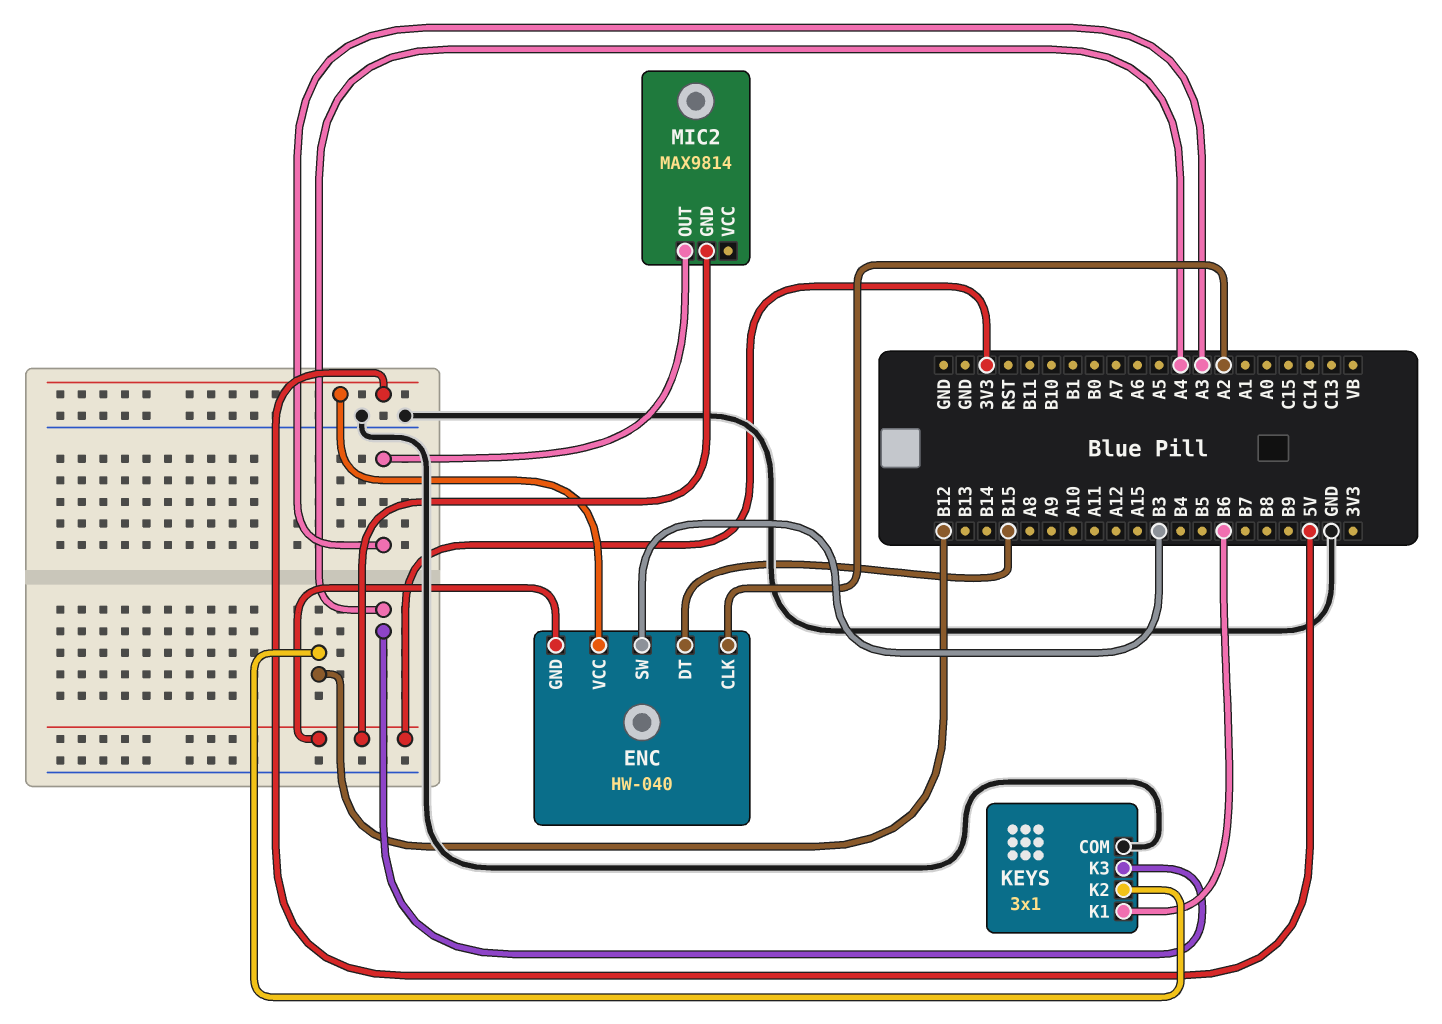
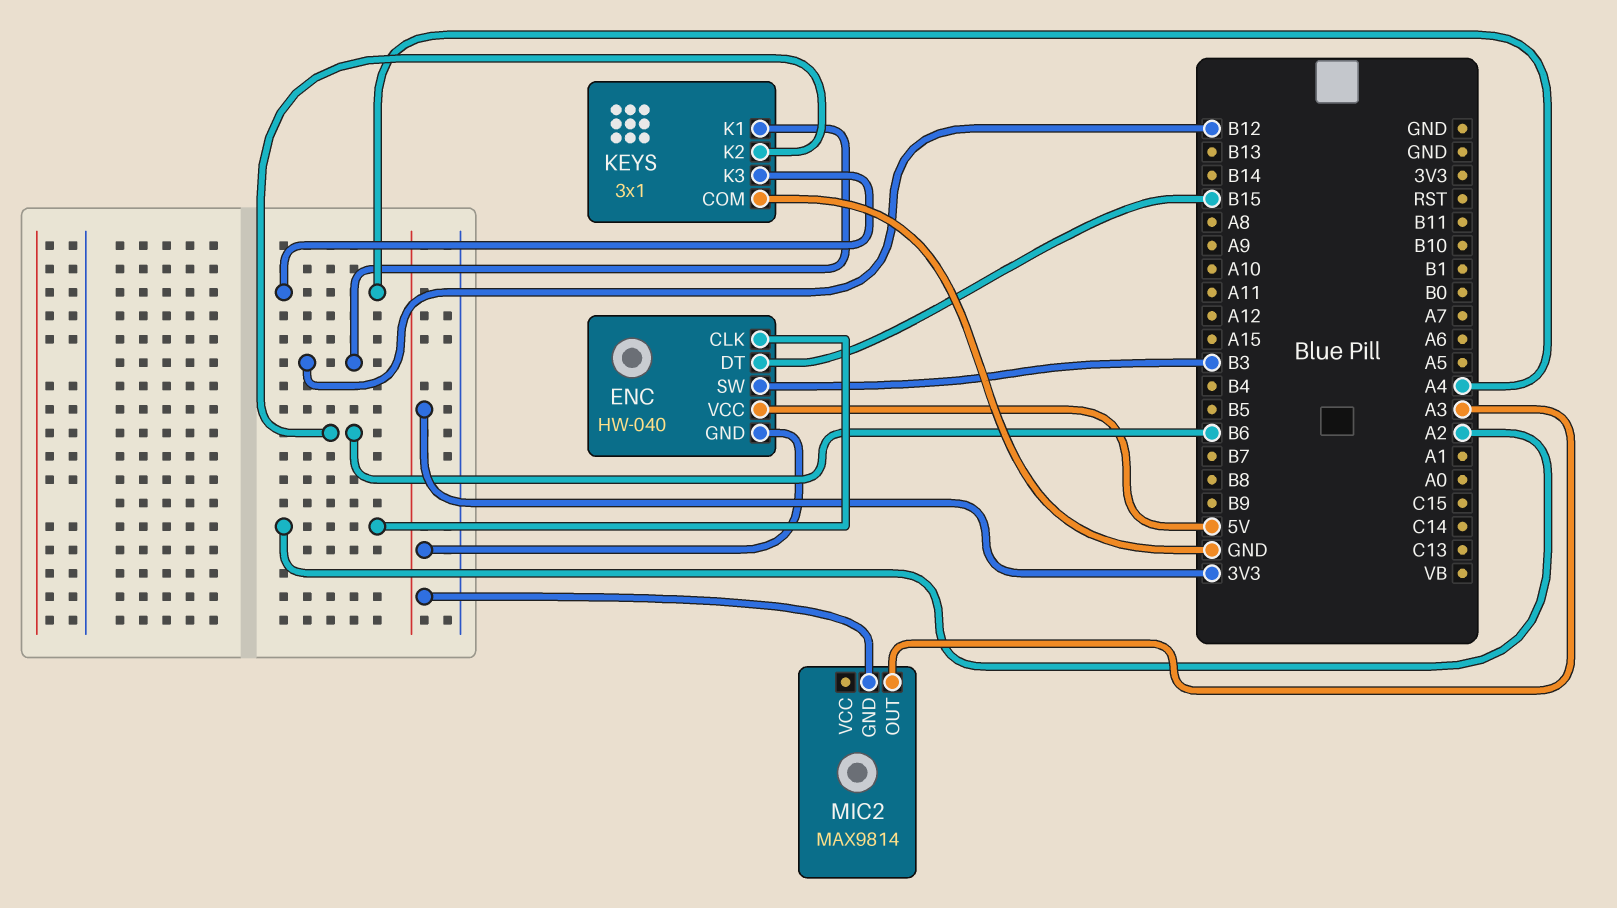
KEYS pin K1: B6 -> B12
KEYS pin K2: B12 -> B6

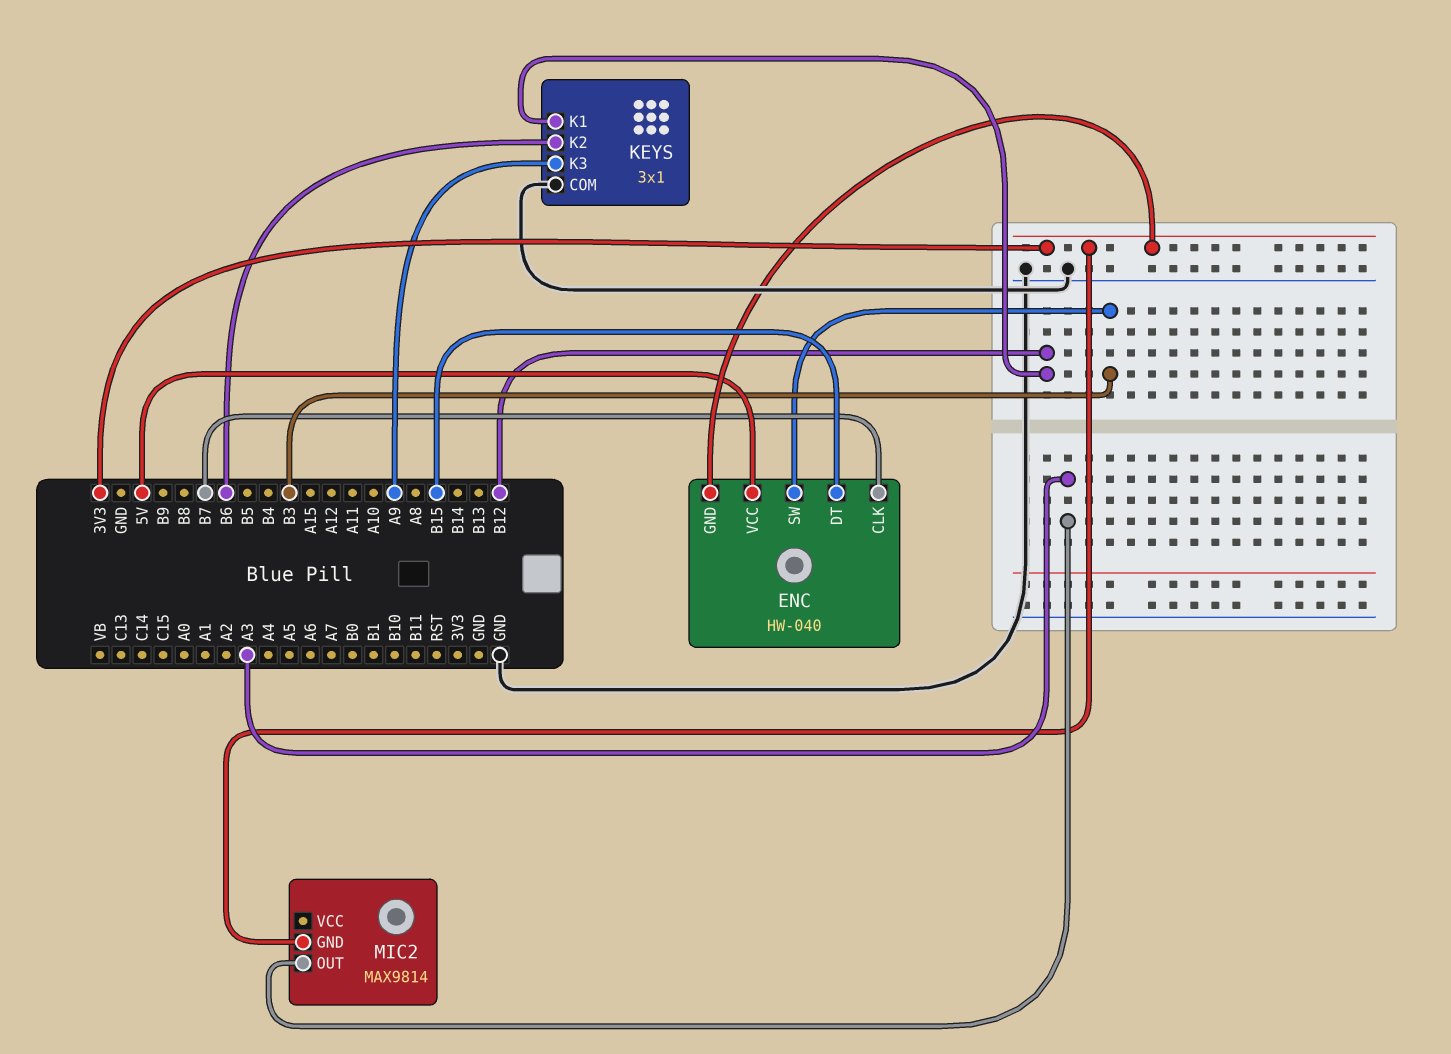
ENC pin CLK: A2 -> B7
KEYS pin K3: A4 -> A9

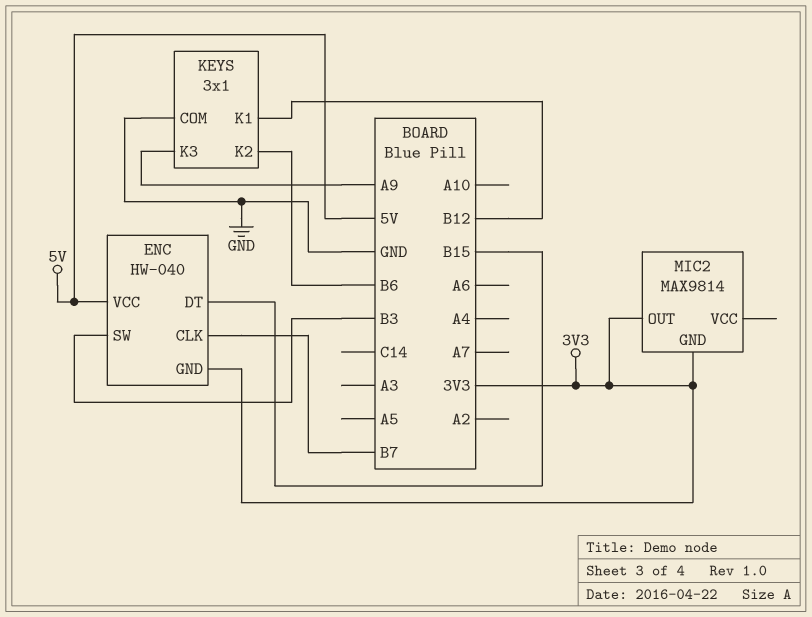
MIC2 pin OUT: A3 -> 3V3

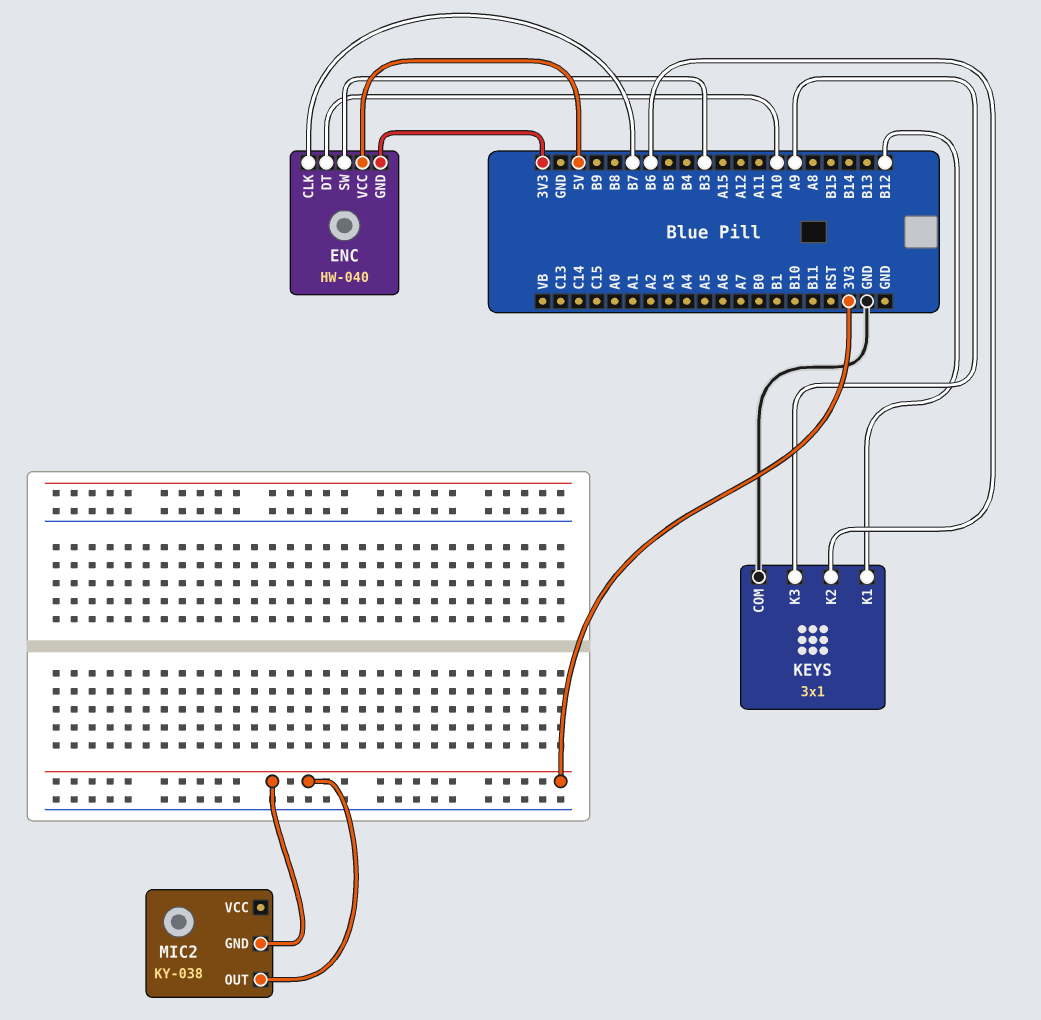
ENC pin DT: B15 -> A10
MIC2: MAX9814 -> KY-038

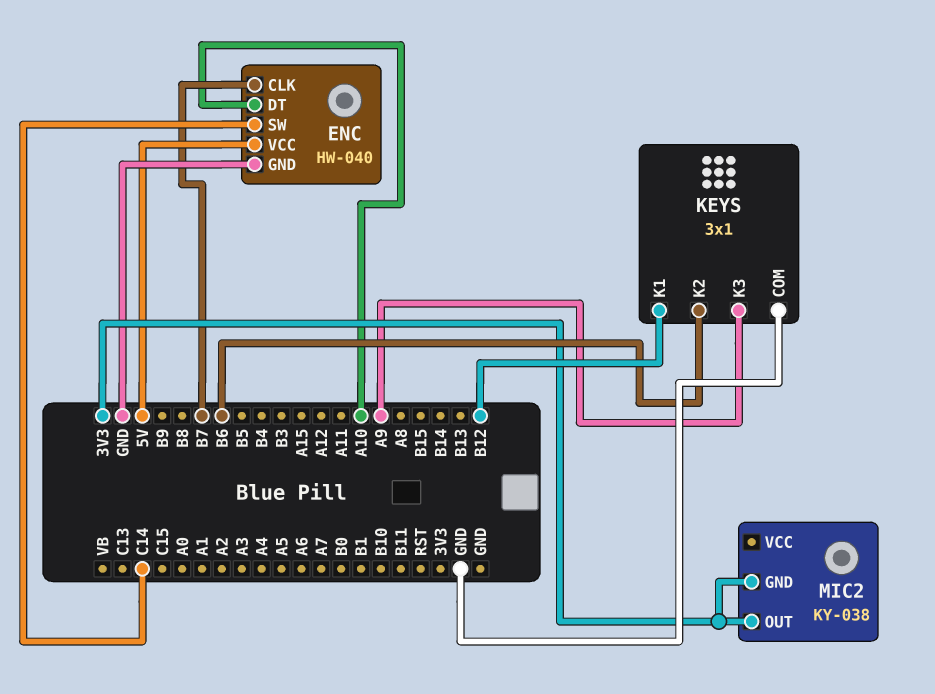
ENC pin GND: 3V3 -> GND
ENC pin SW: B3 -> C14

